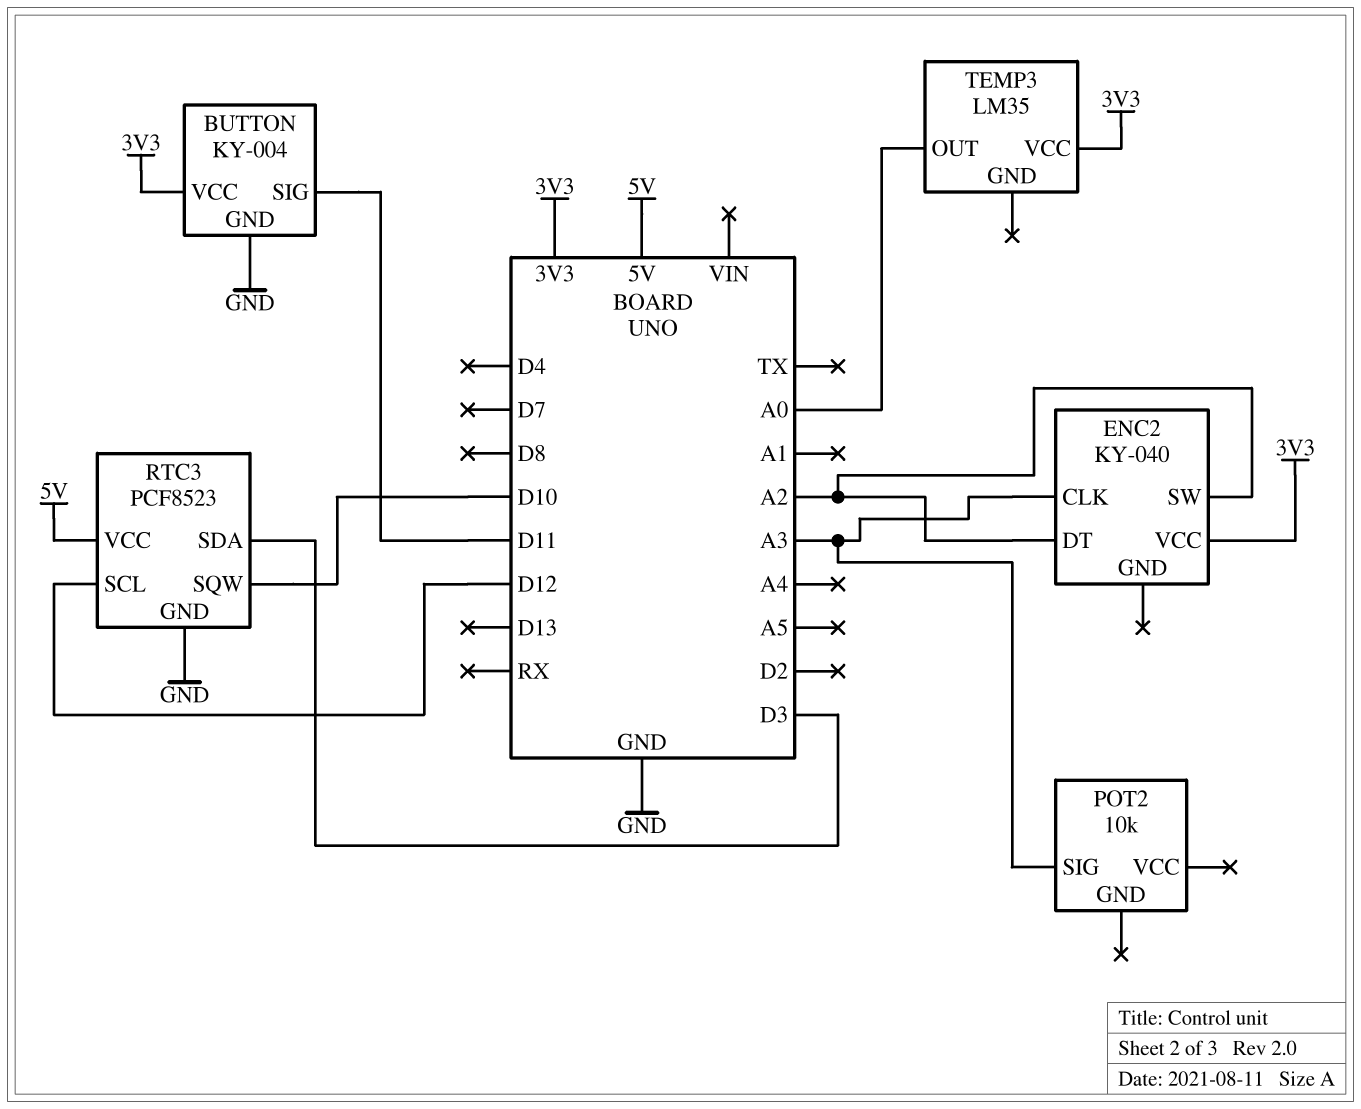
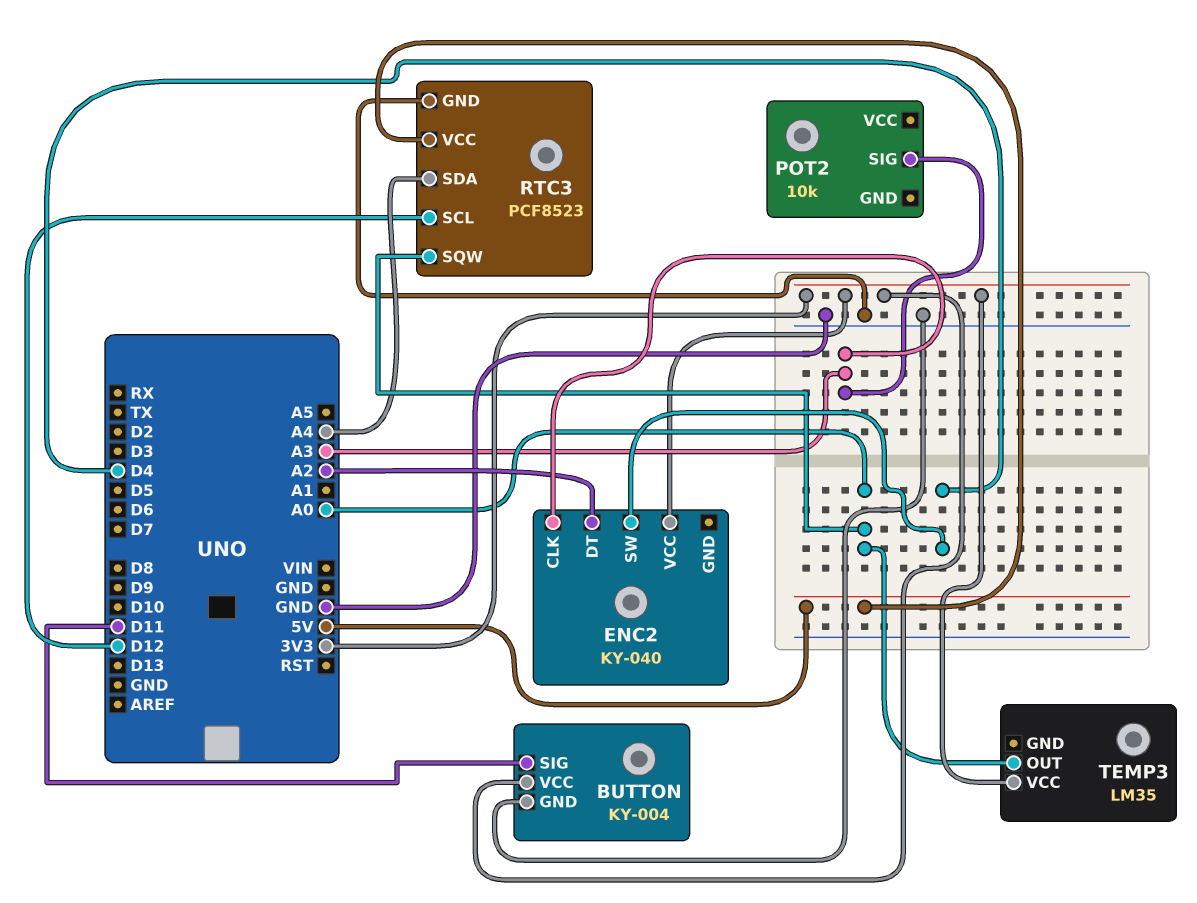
ENC2 pin SW: A2 -> D4
RTC3 pin SDA: D3 -> A4
RTC3 pin SQW: D10 -> A0

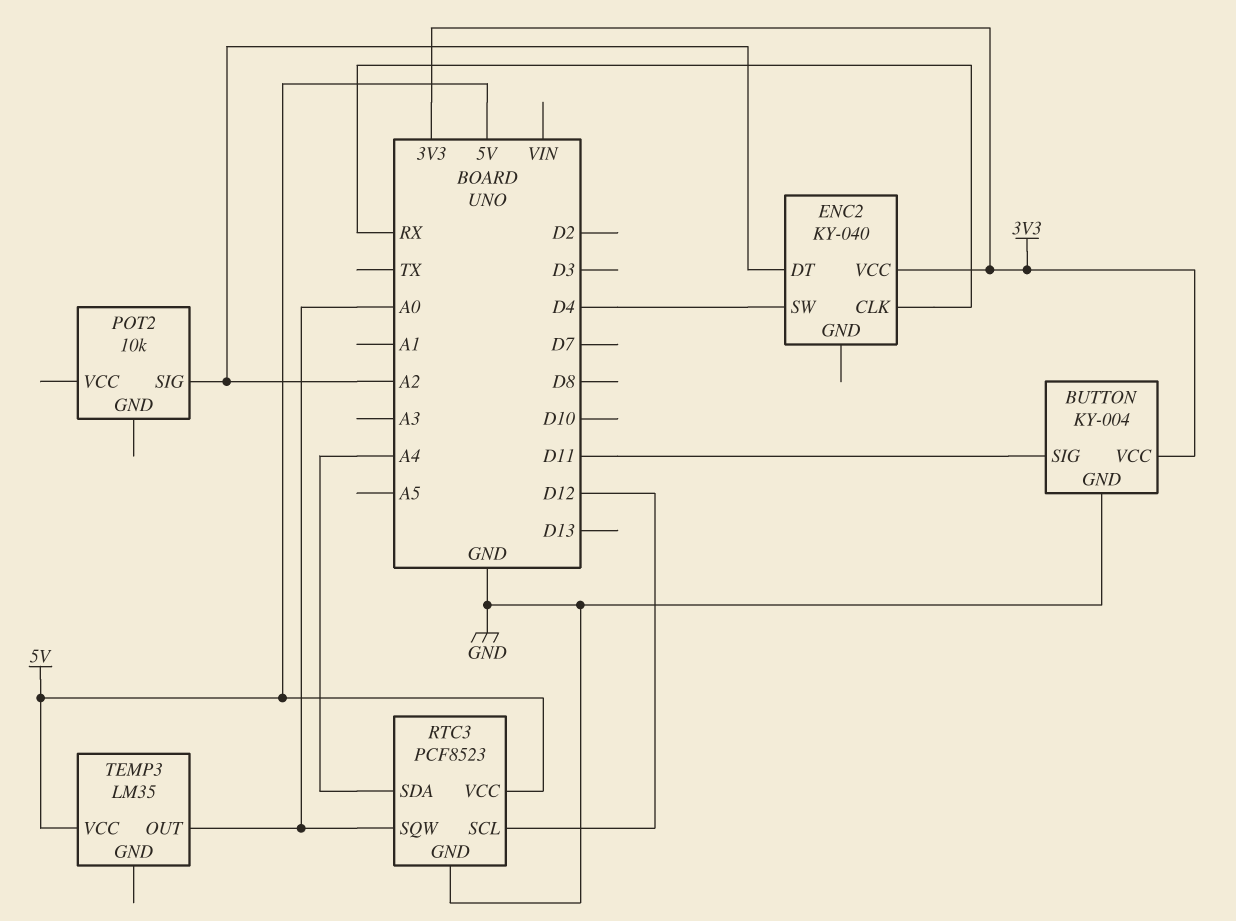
ENC2 pin CLK: A3 -> RX
POT2 pin SIG: A3 -> A2
TEMP3 pin VCC: 3V3 -> 5V

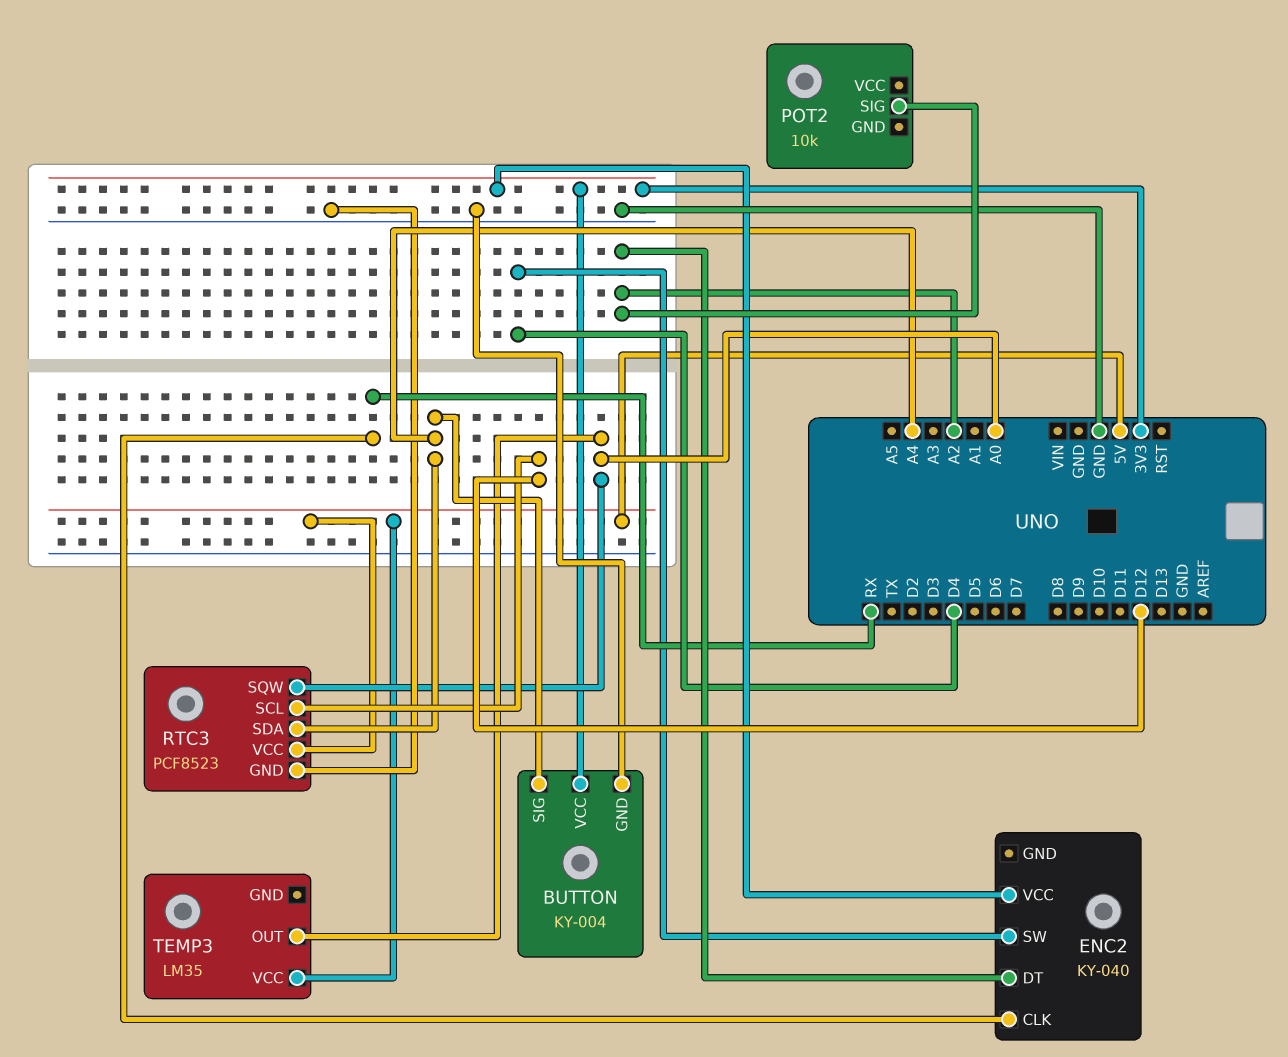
BUTTON pin SIG: D11 -> A4

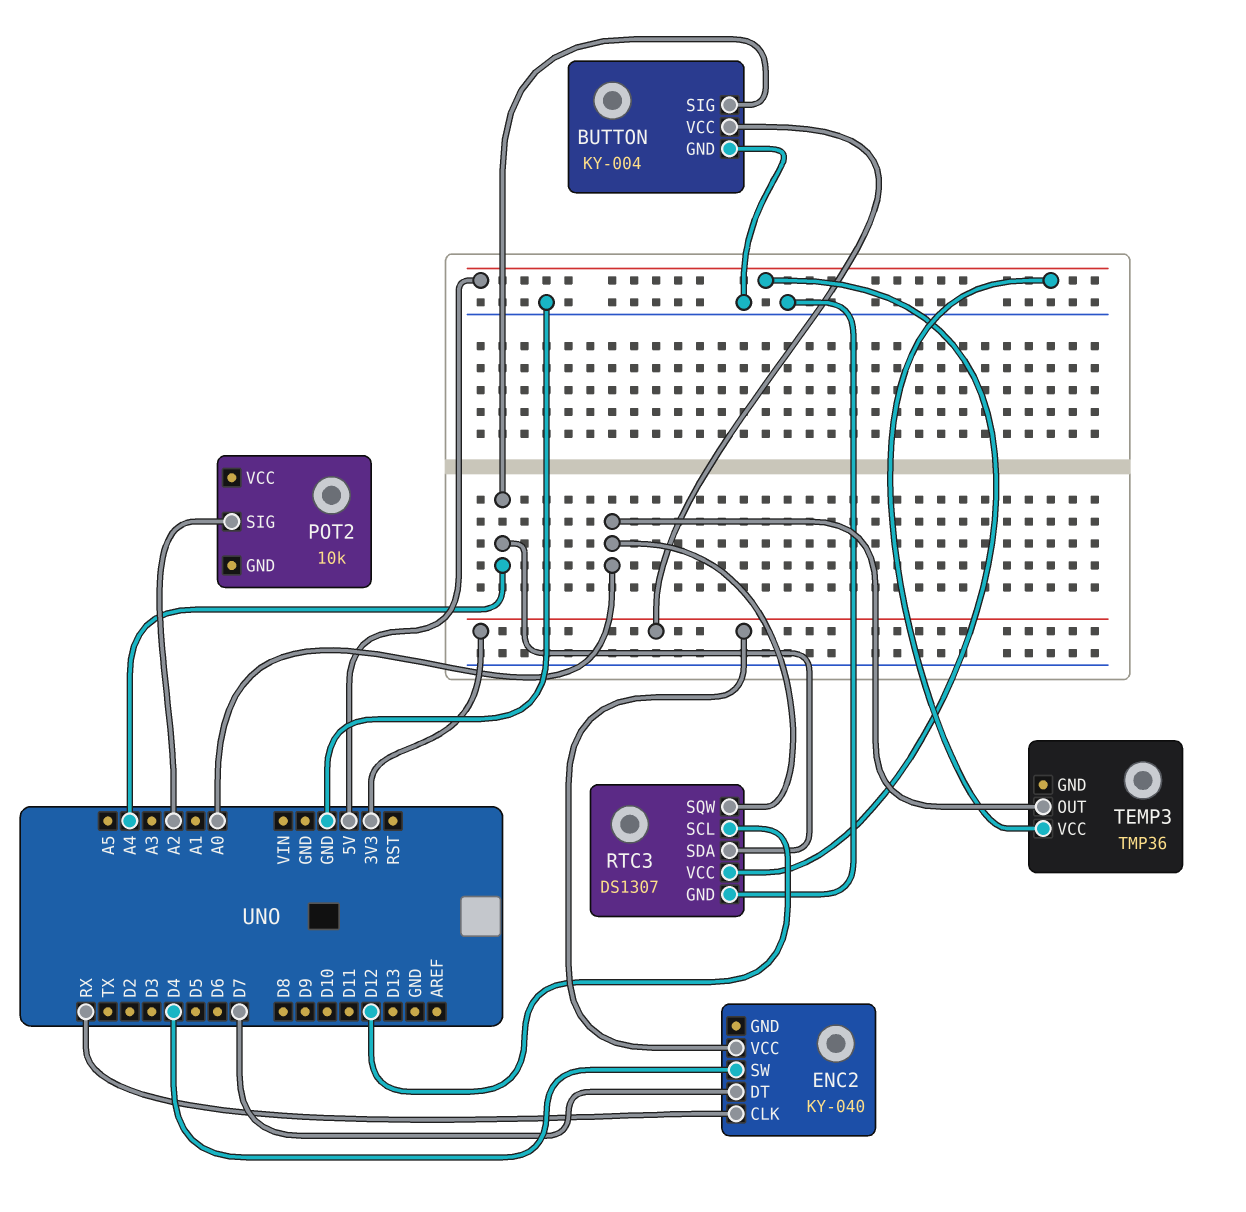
ENC2 pin DT: A2 -> D7
RTC3: PCF8523 -> DS1307
TEMP3: LM35 -> TMP36

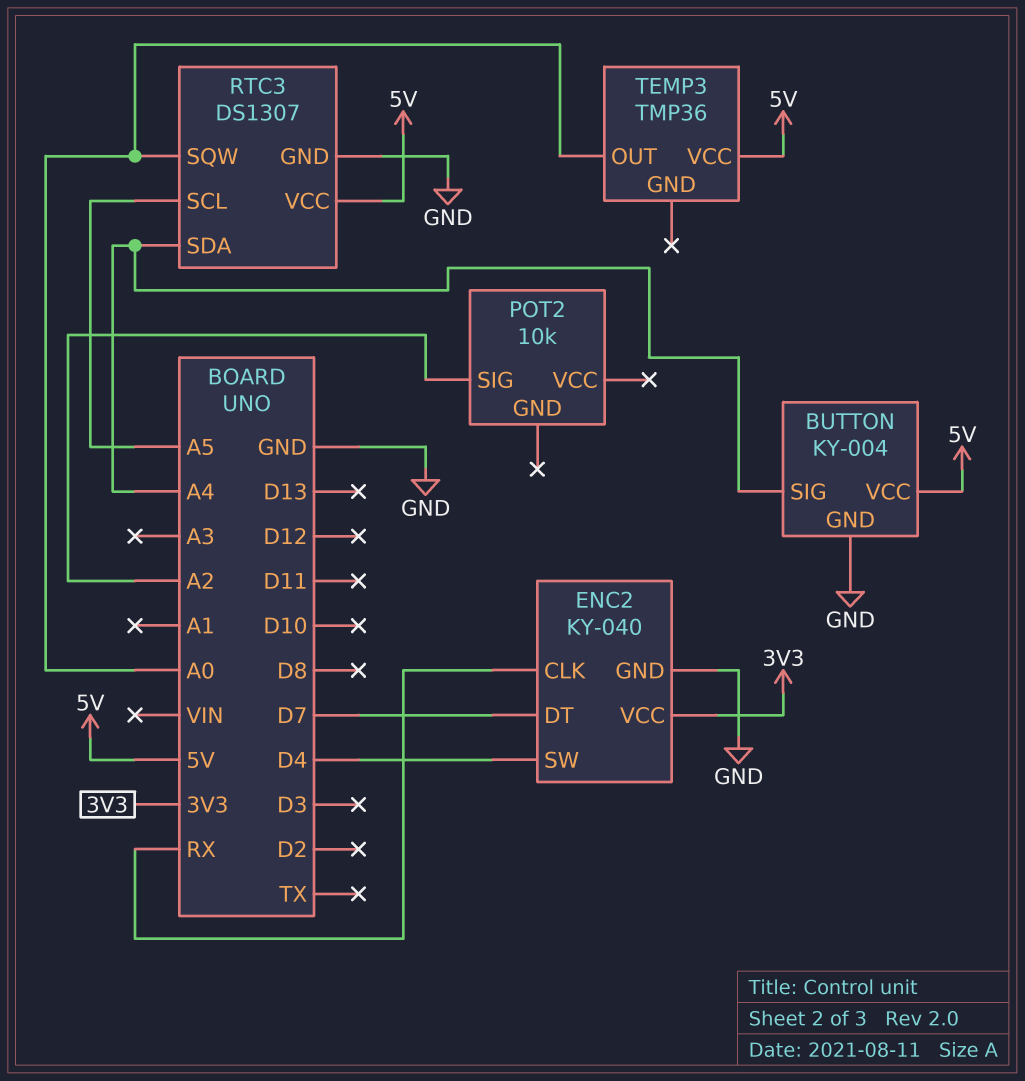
BUTTON pin VCC: 3V3 -> 5V
ENC2 pin GND: none -> GND
RTC3 pin SCL: D12 -> A5

